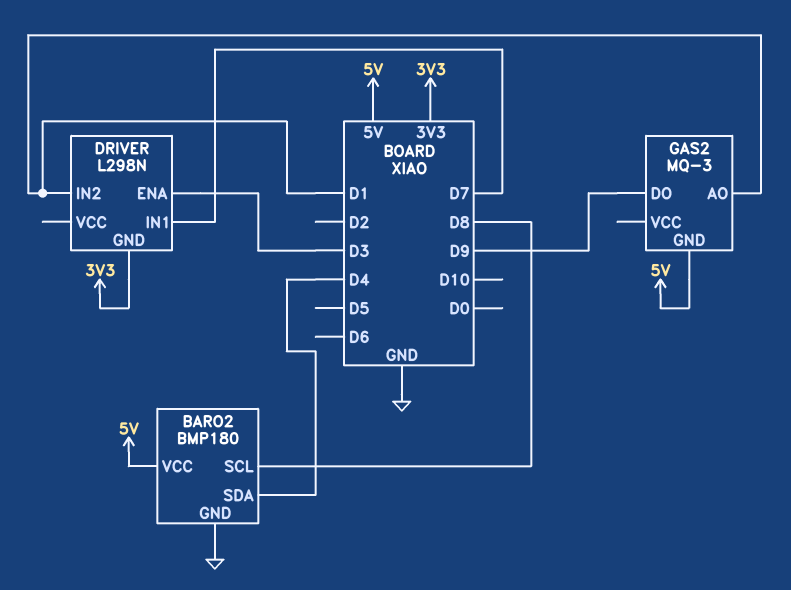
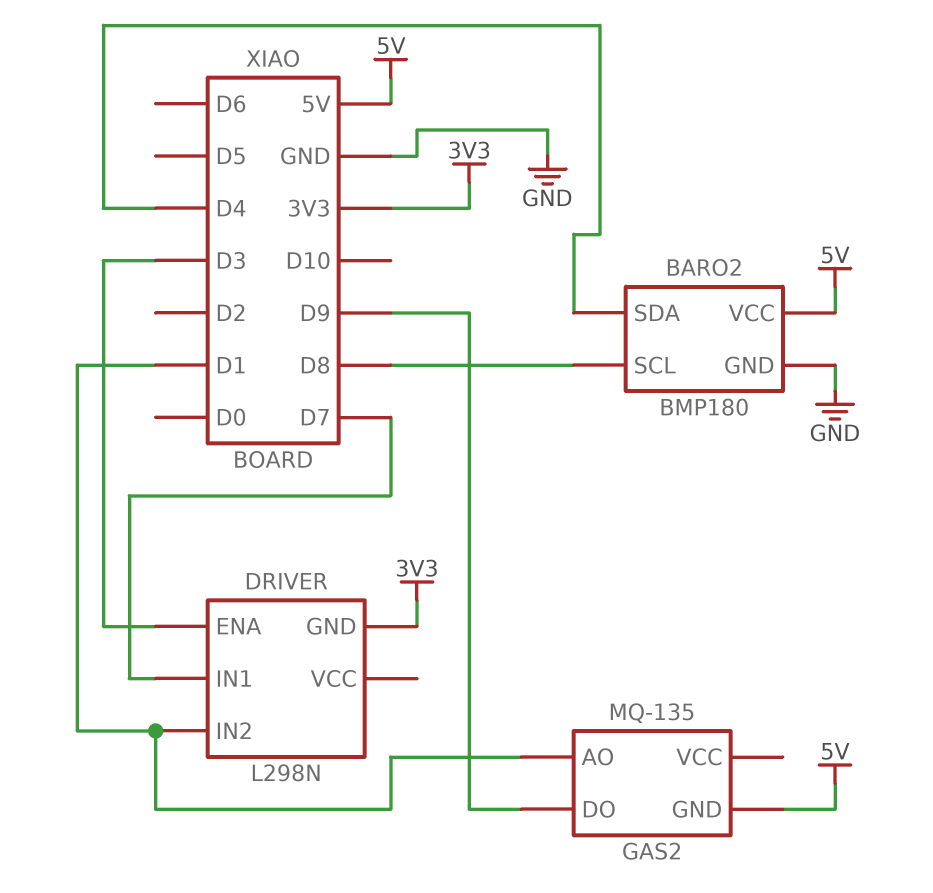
GAS2: MQ-3 -> MQ-135

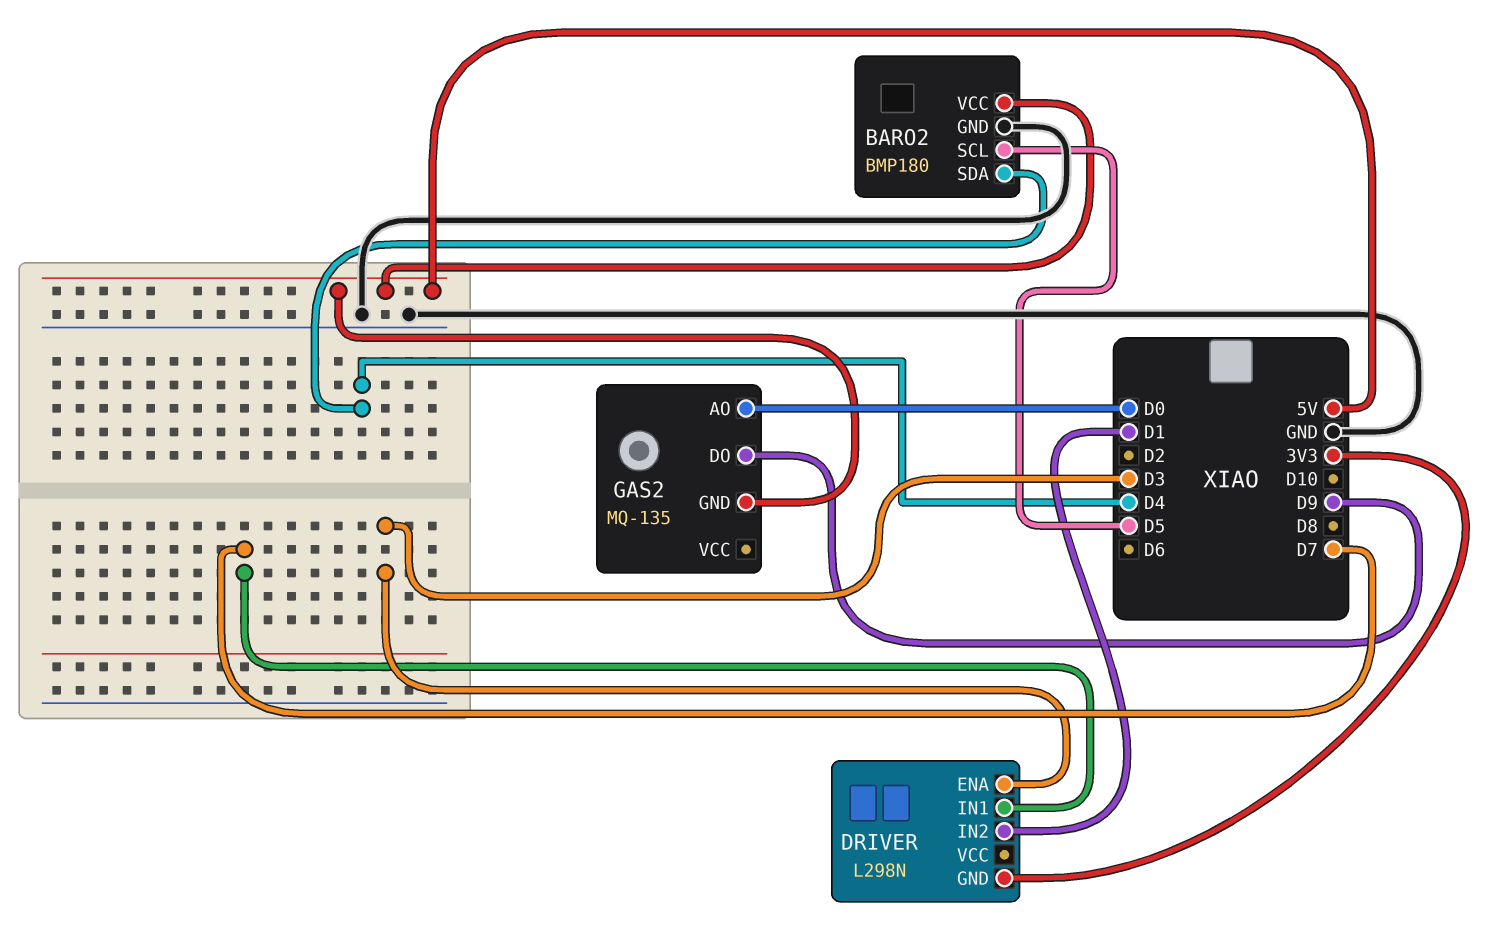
BARO2 pin SCL: D8 -> D5
GAS2 pin AO: D1 -> D0

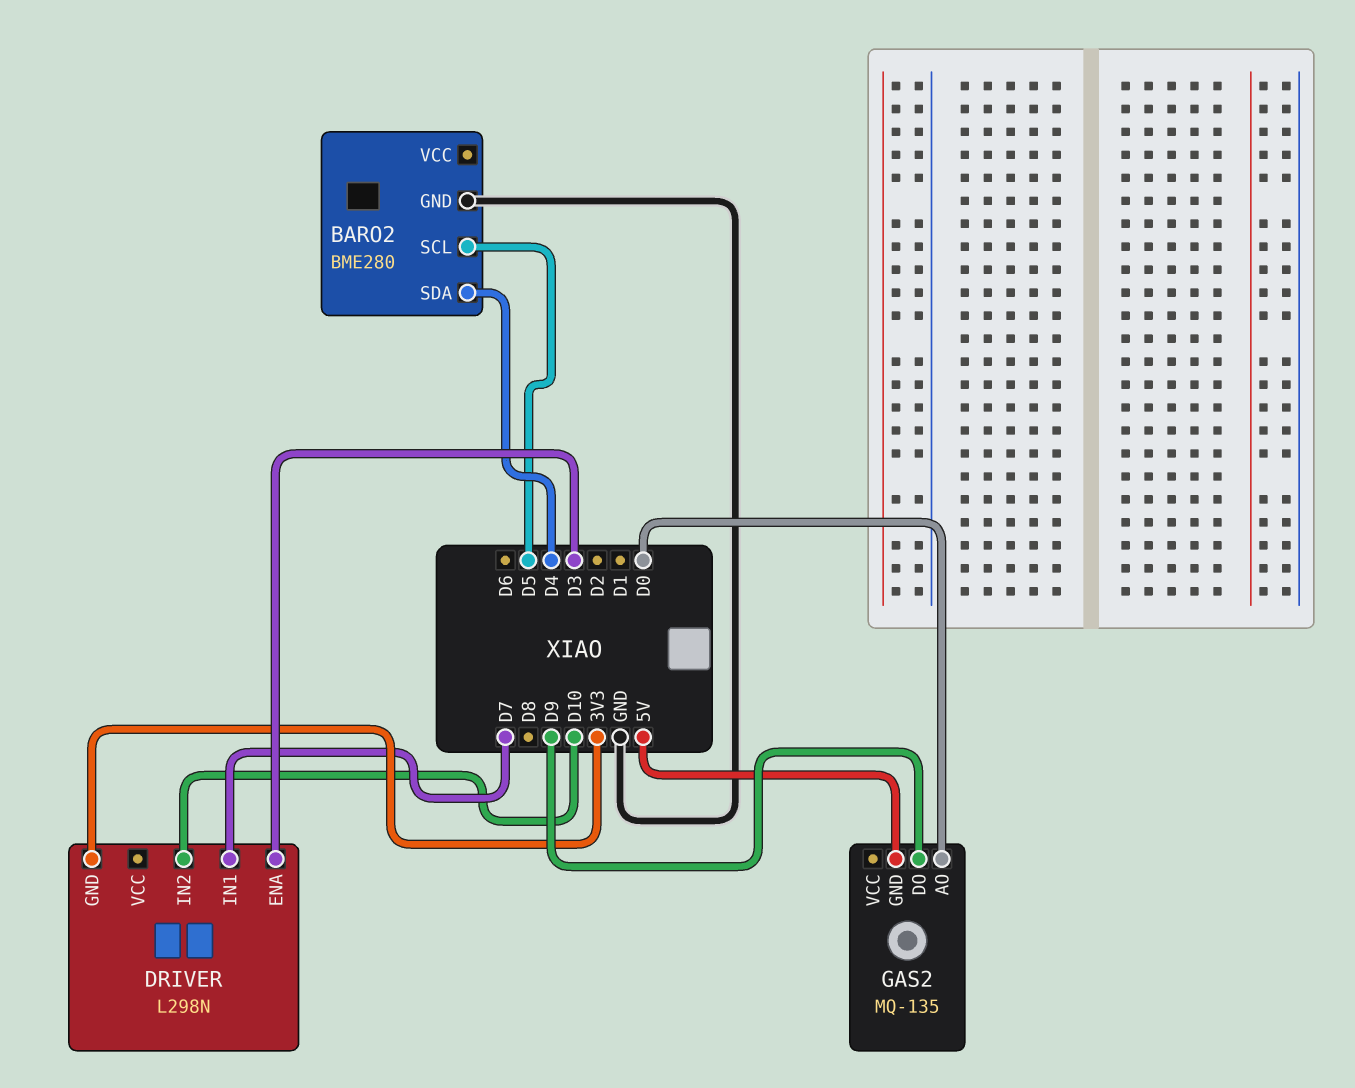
BARO2: BMP180 -> BME280
BARO2 pin VCC: 5V -> none
DRIVER pin IN2: D1 -> D10

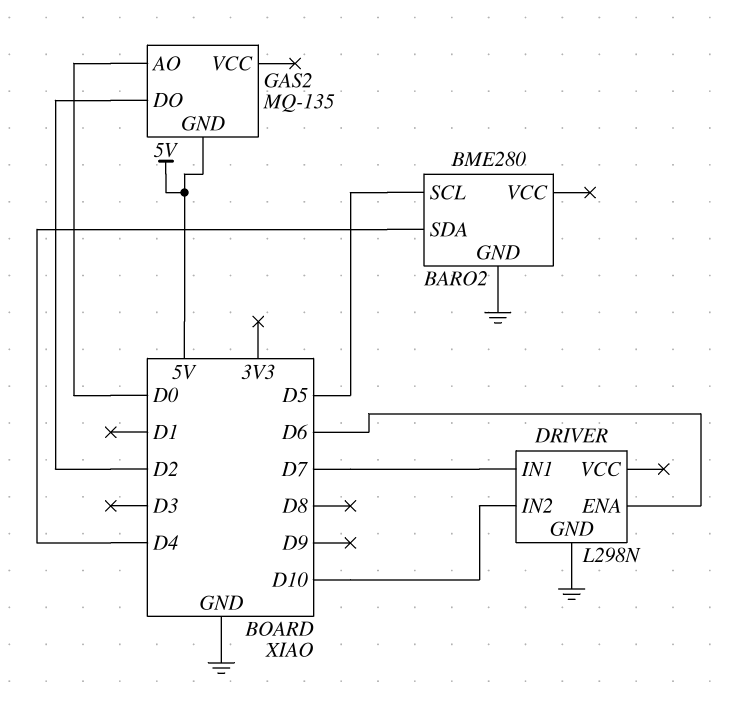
DRIVER pin ENA: D3 -> D6
DRIVER pin GND: 3V3 -> GND
GAS2 pin DO: D9 -> D2

